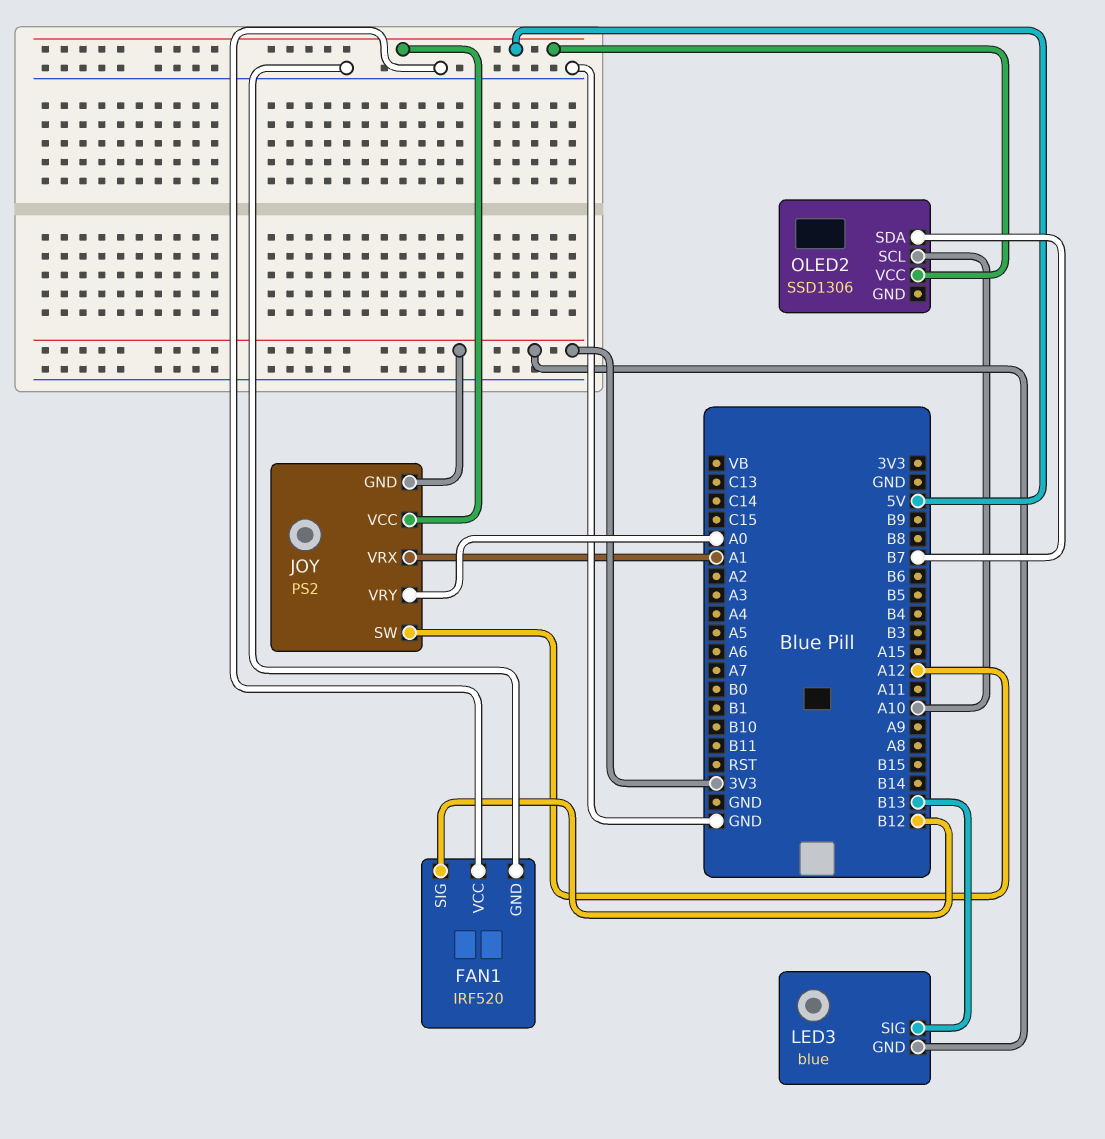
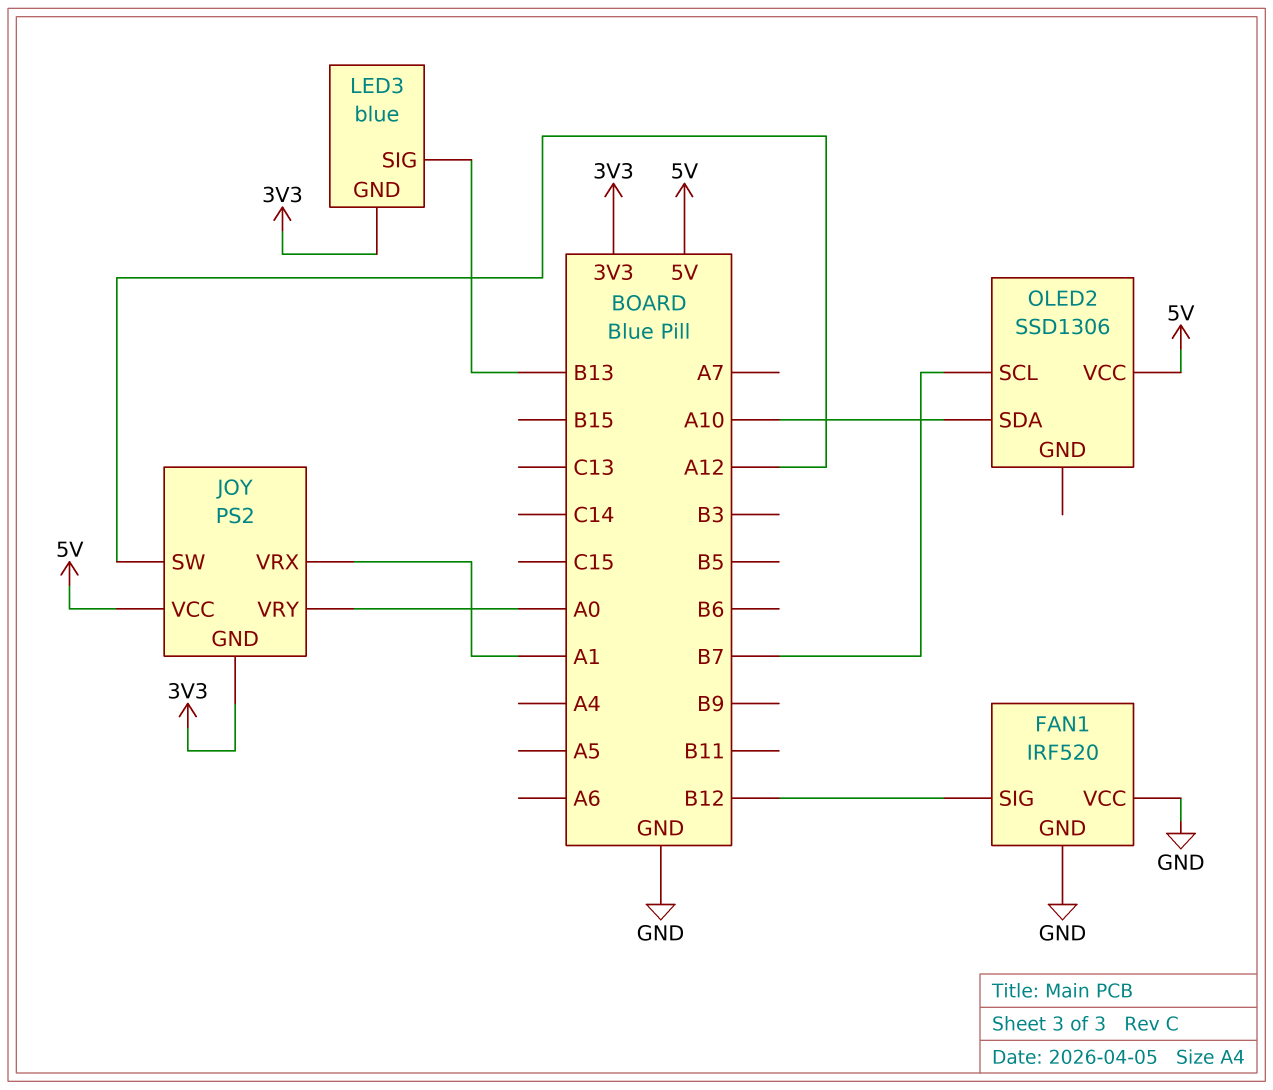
OLED2 pin SCL: A10 -> B7
OLED2 pin SDA: B7 -> A10

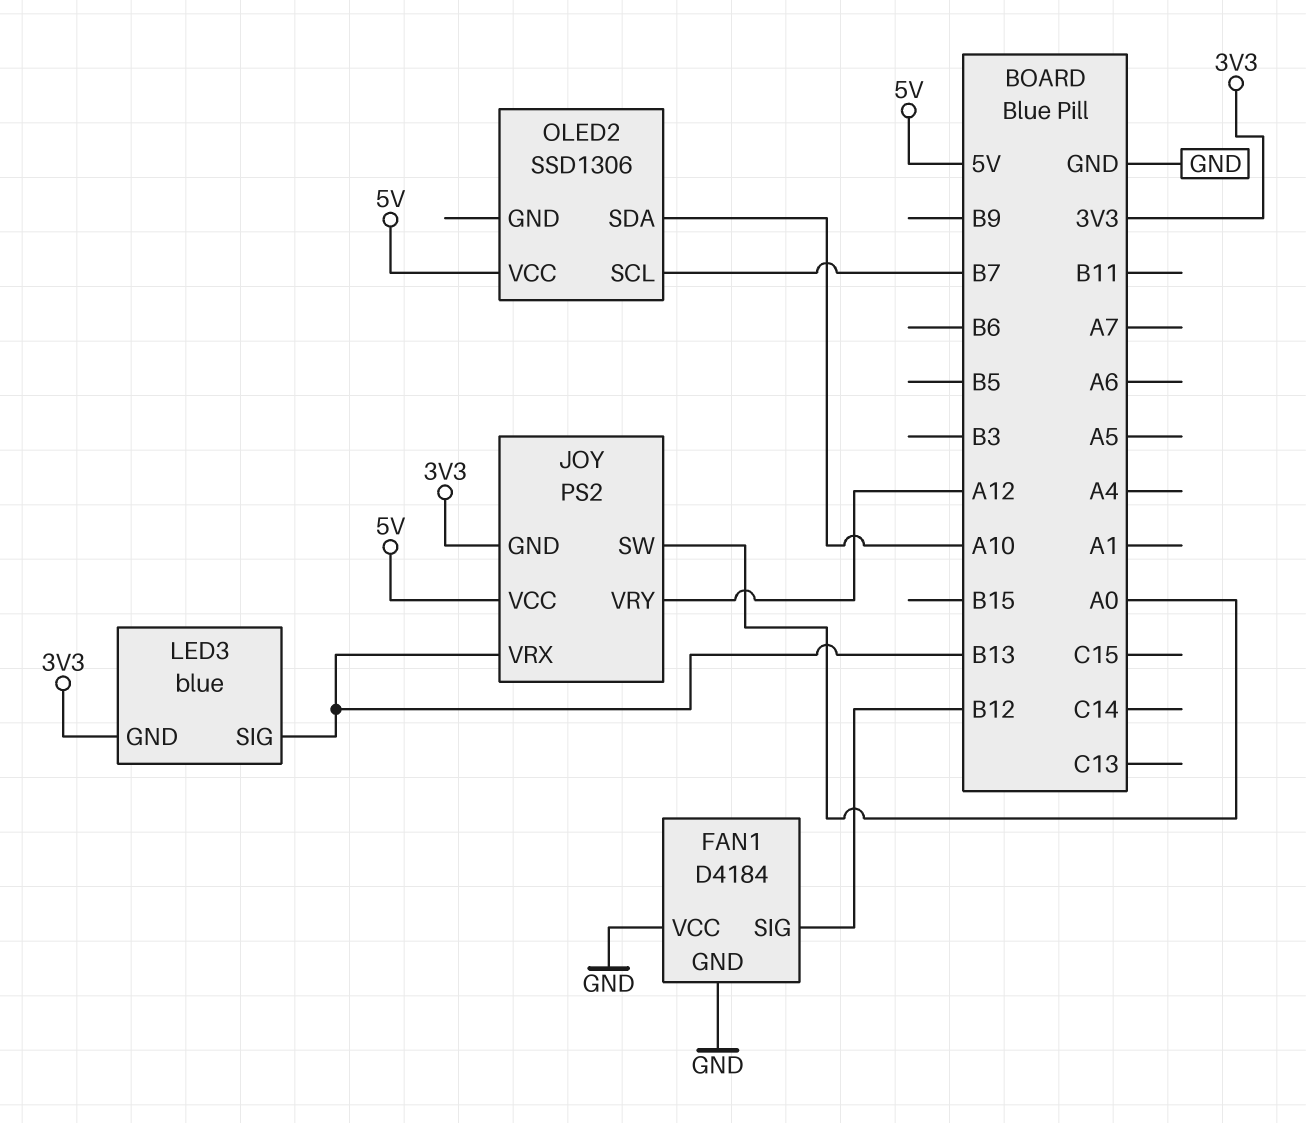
FAN1: IRF520 -> D4184
JOY pin SW: A12 -> A0
JOY pin VRX: A1 -> B13
JOY pin VRY: A0 -> A12

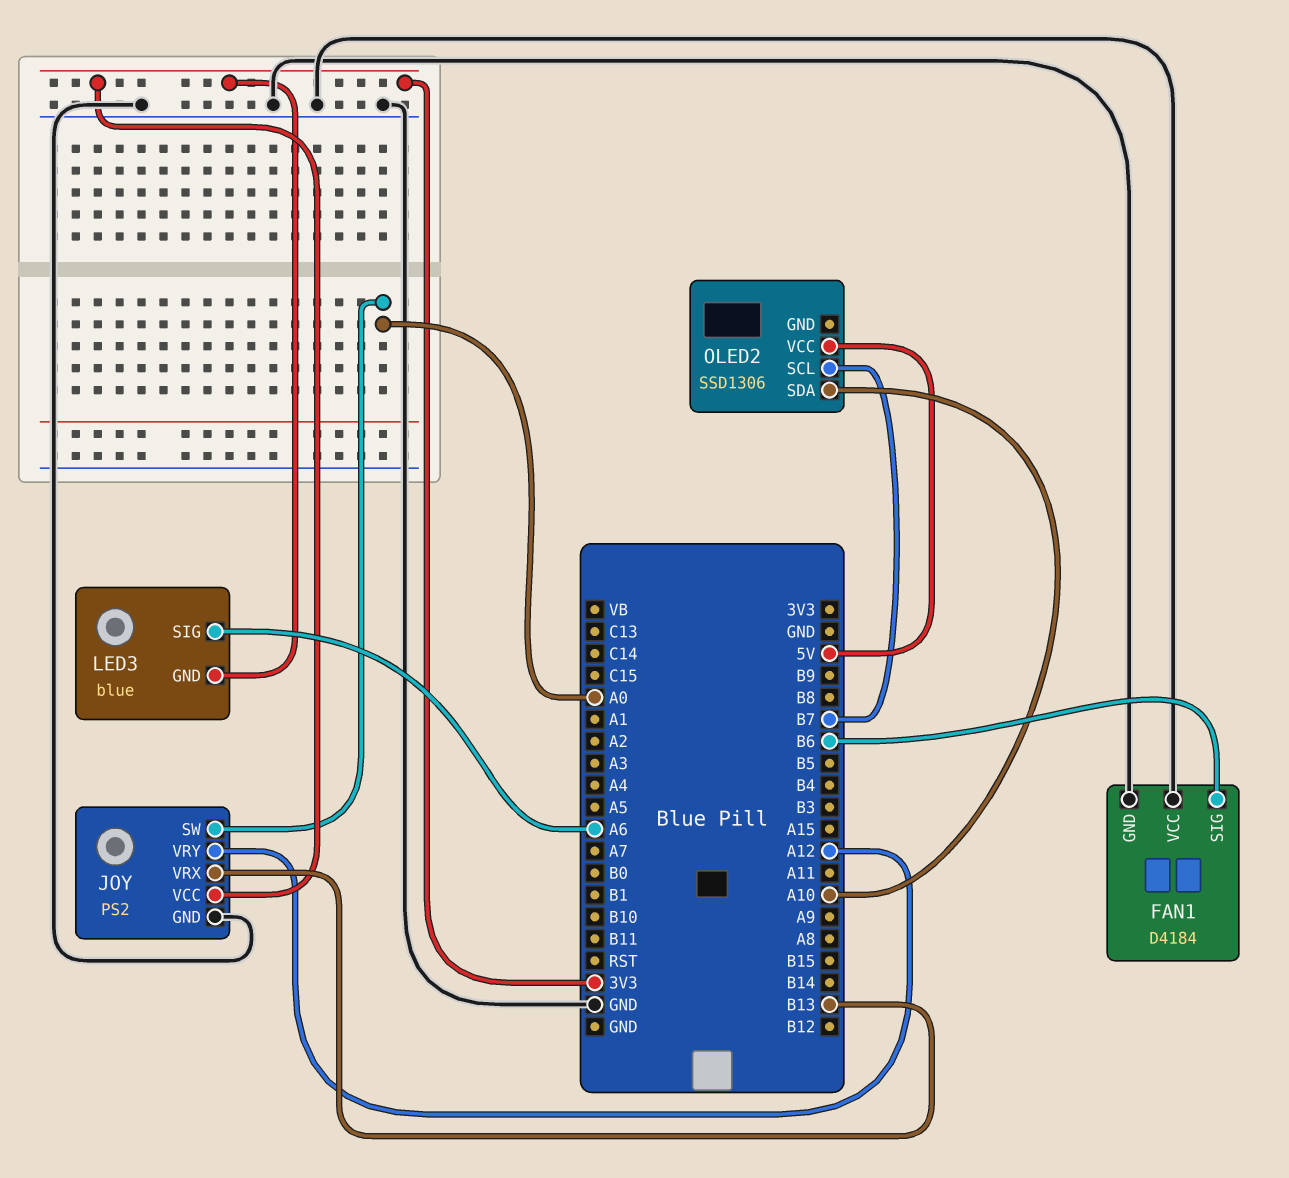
FAN1 pin SIG: B12 -> B6
JOY pin GND: 3V3 -> GND
JOY pin VCC: 5V -> 3V3
LED3 pin SIG: B13 -> A6

